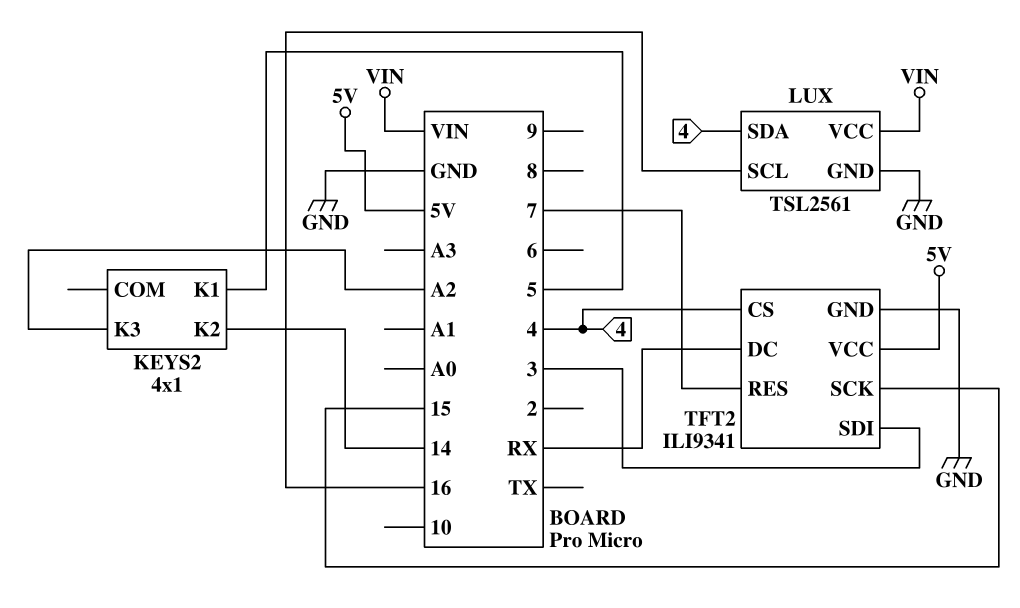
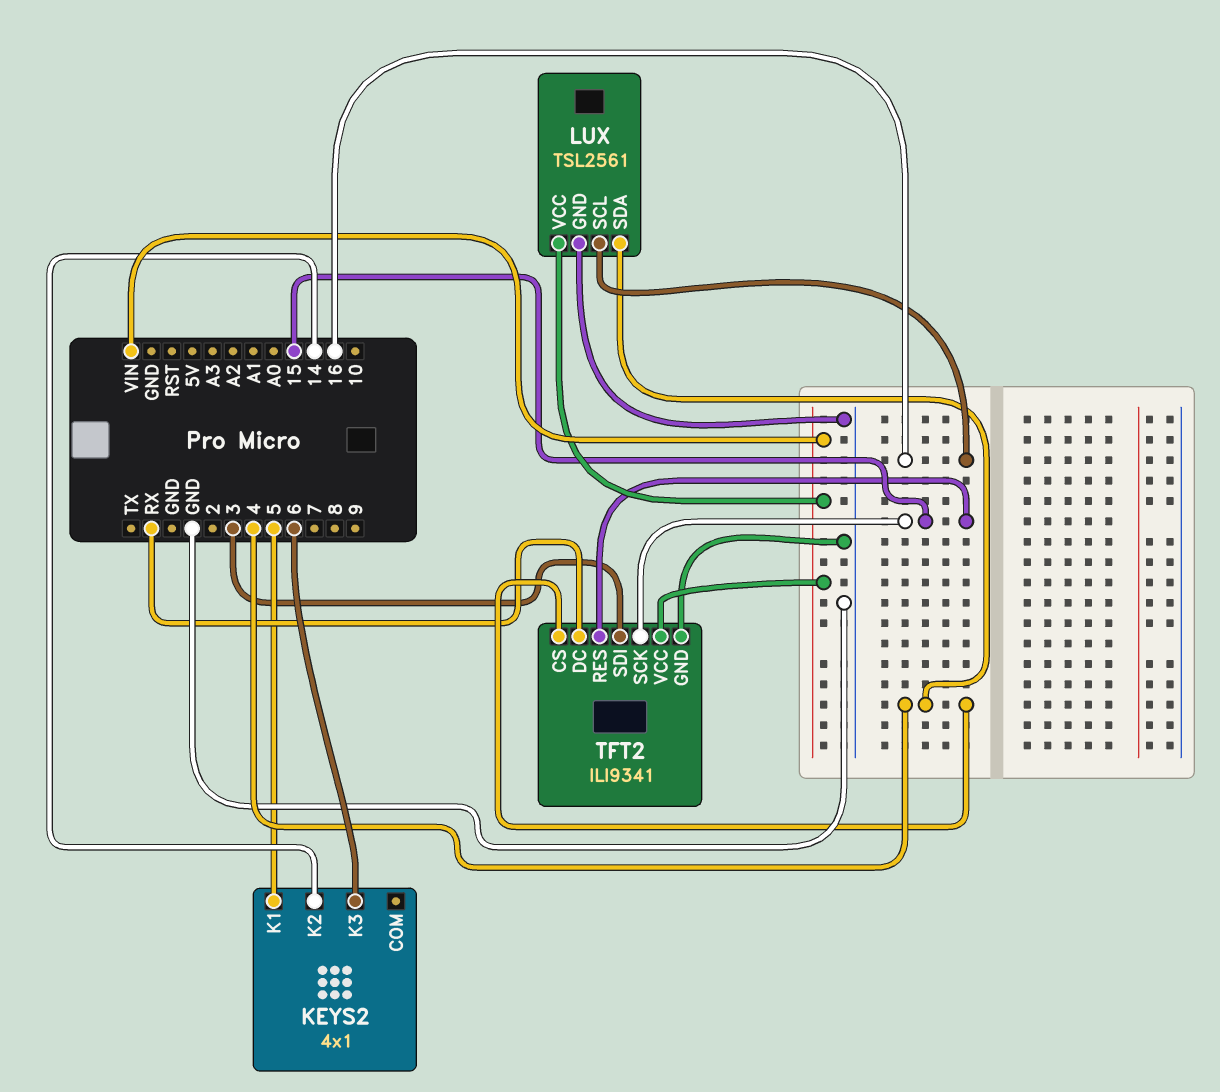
KEYS2 pin K3: A2 -> 6
TFT2 pin RES: 7 -> 15
TFT2 pin VCC: 5V -> VIN

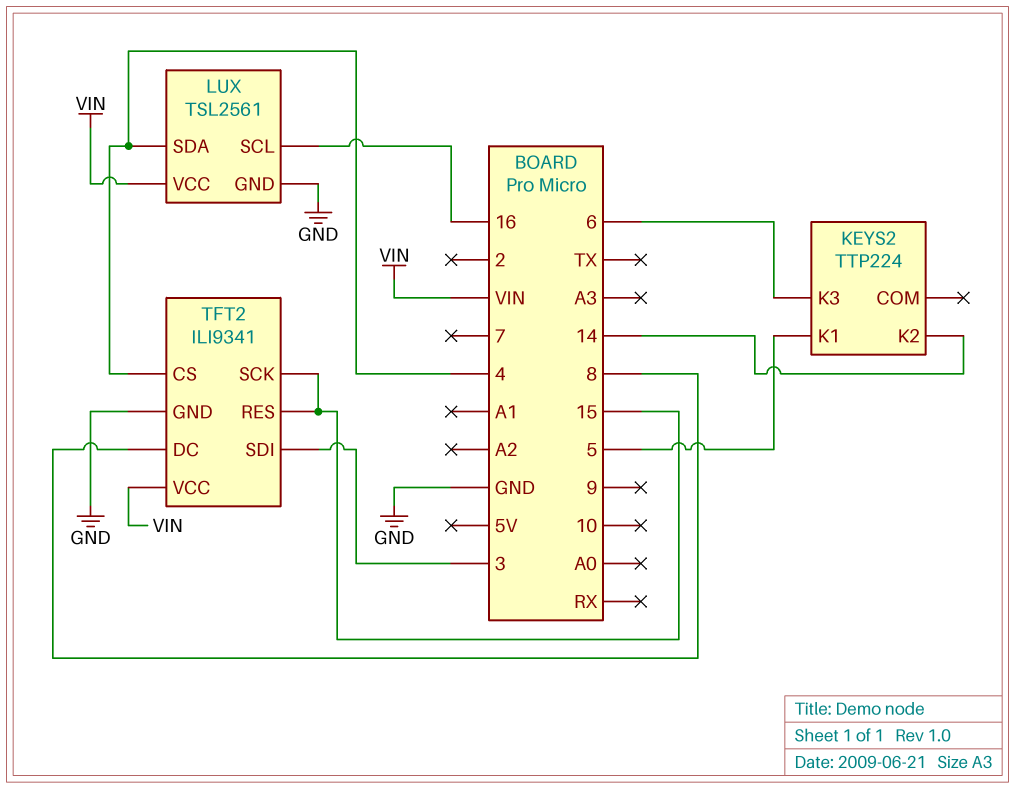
KEYS2: 4x1 -> TTP224
TFT2 pin DC: RX -> 8

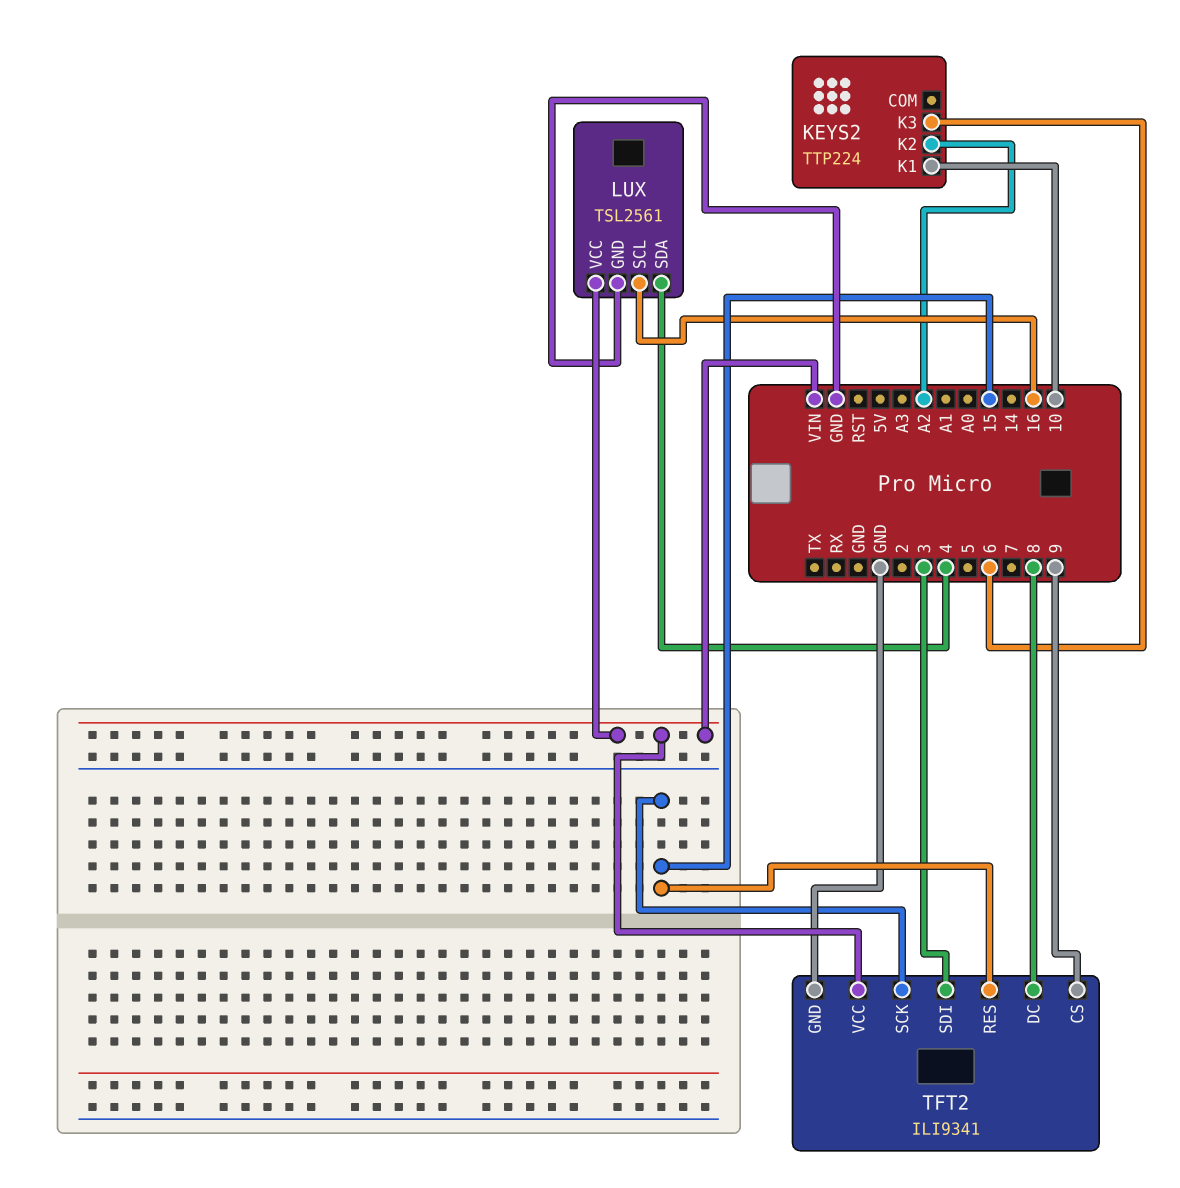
KEYS2 pin K1: 5 -> 10
KEYS2 pin K2: 14 -> A2
TFT2 pin CS: 4 -> 9

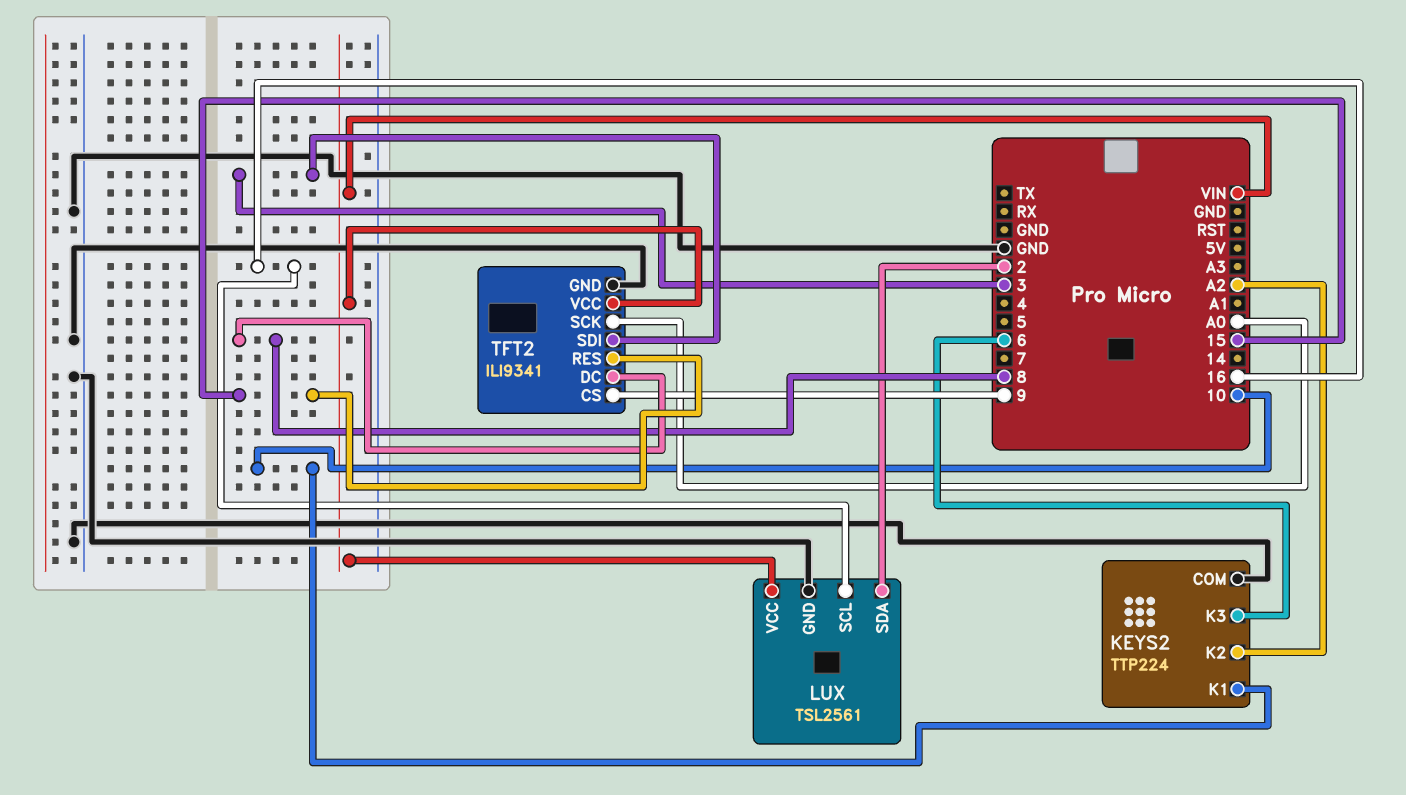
KEYS2 pin COM: none -> GND
LUX pin SDA: 4 -> 2
TFT2 pin SCK: 15 -> A0

